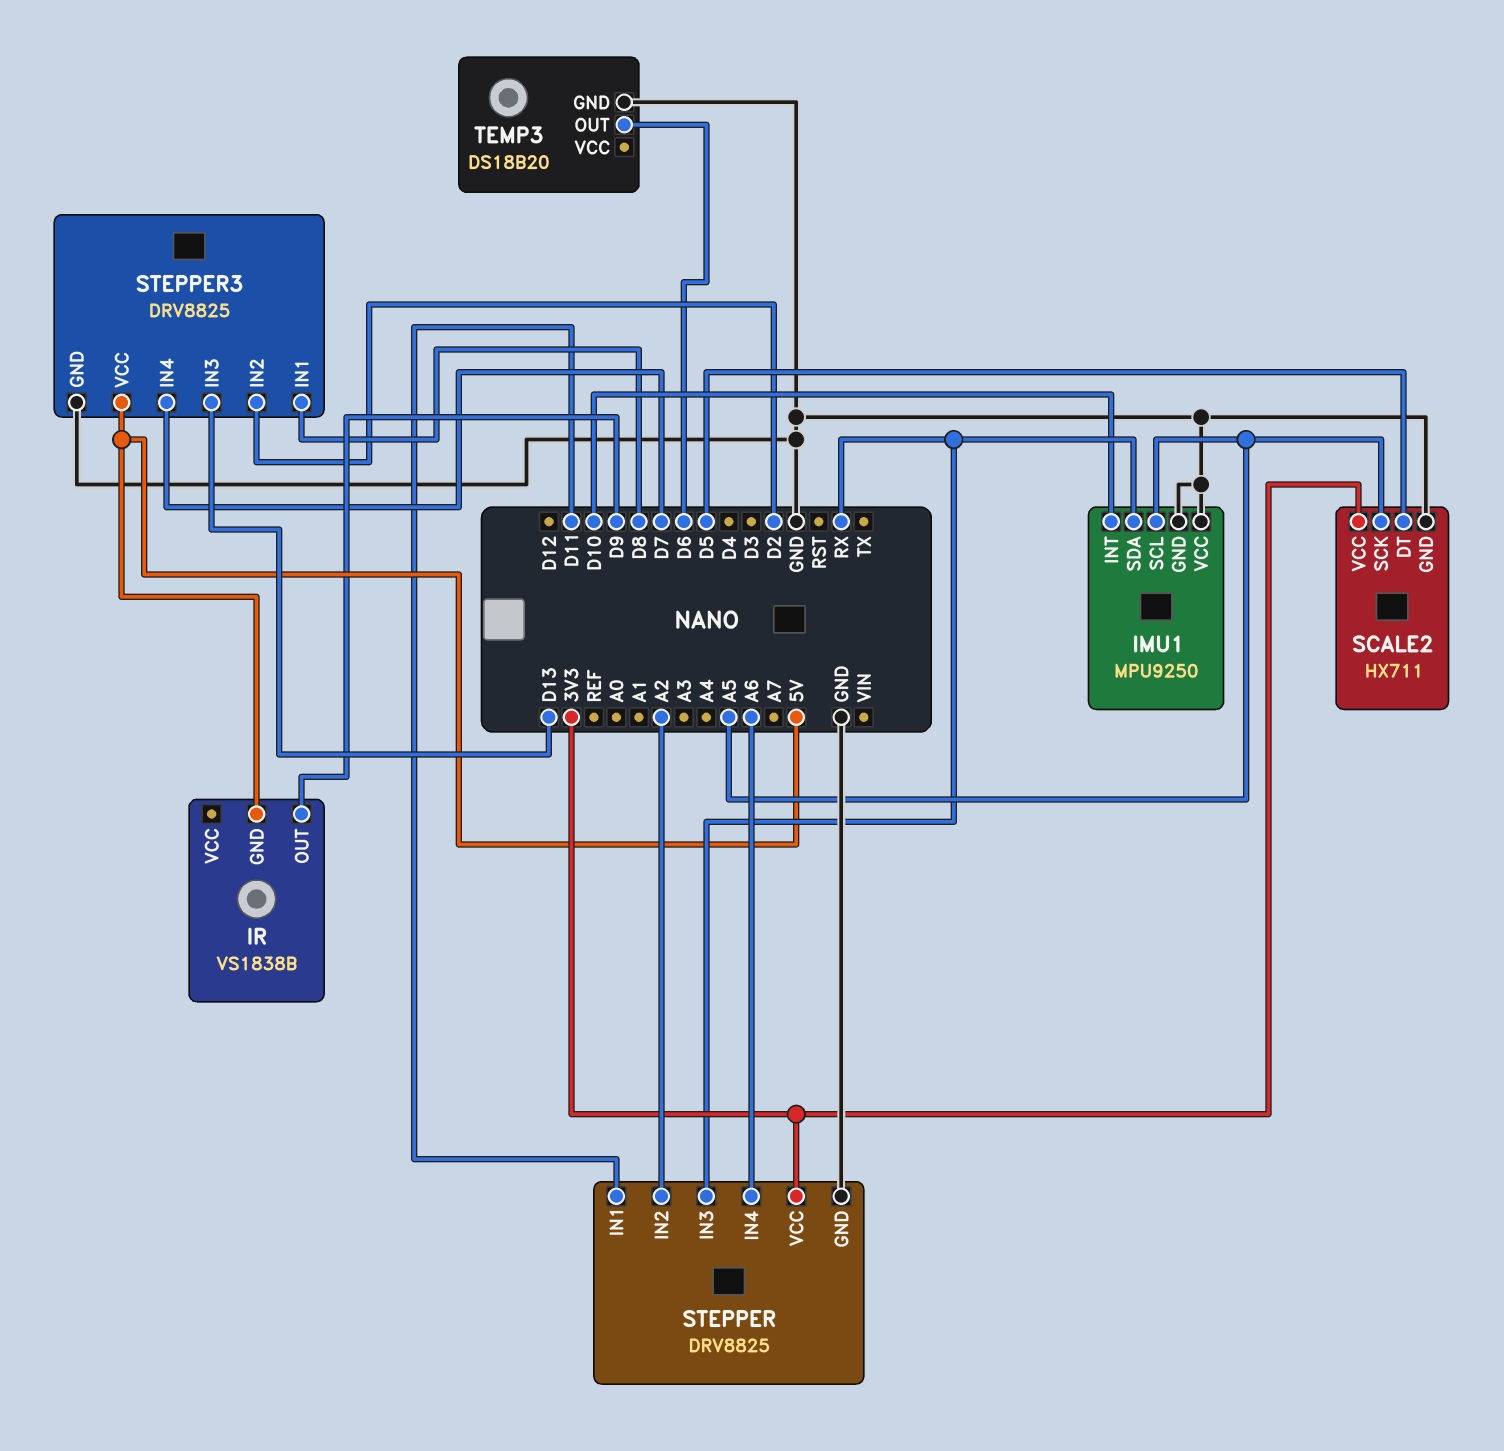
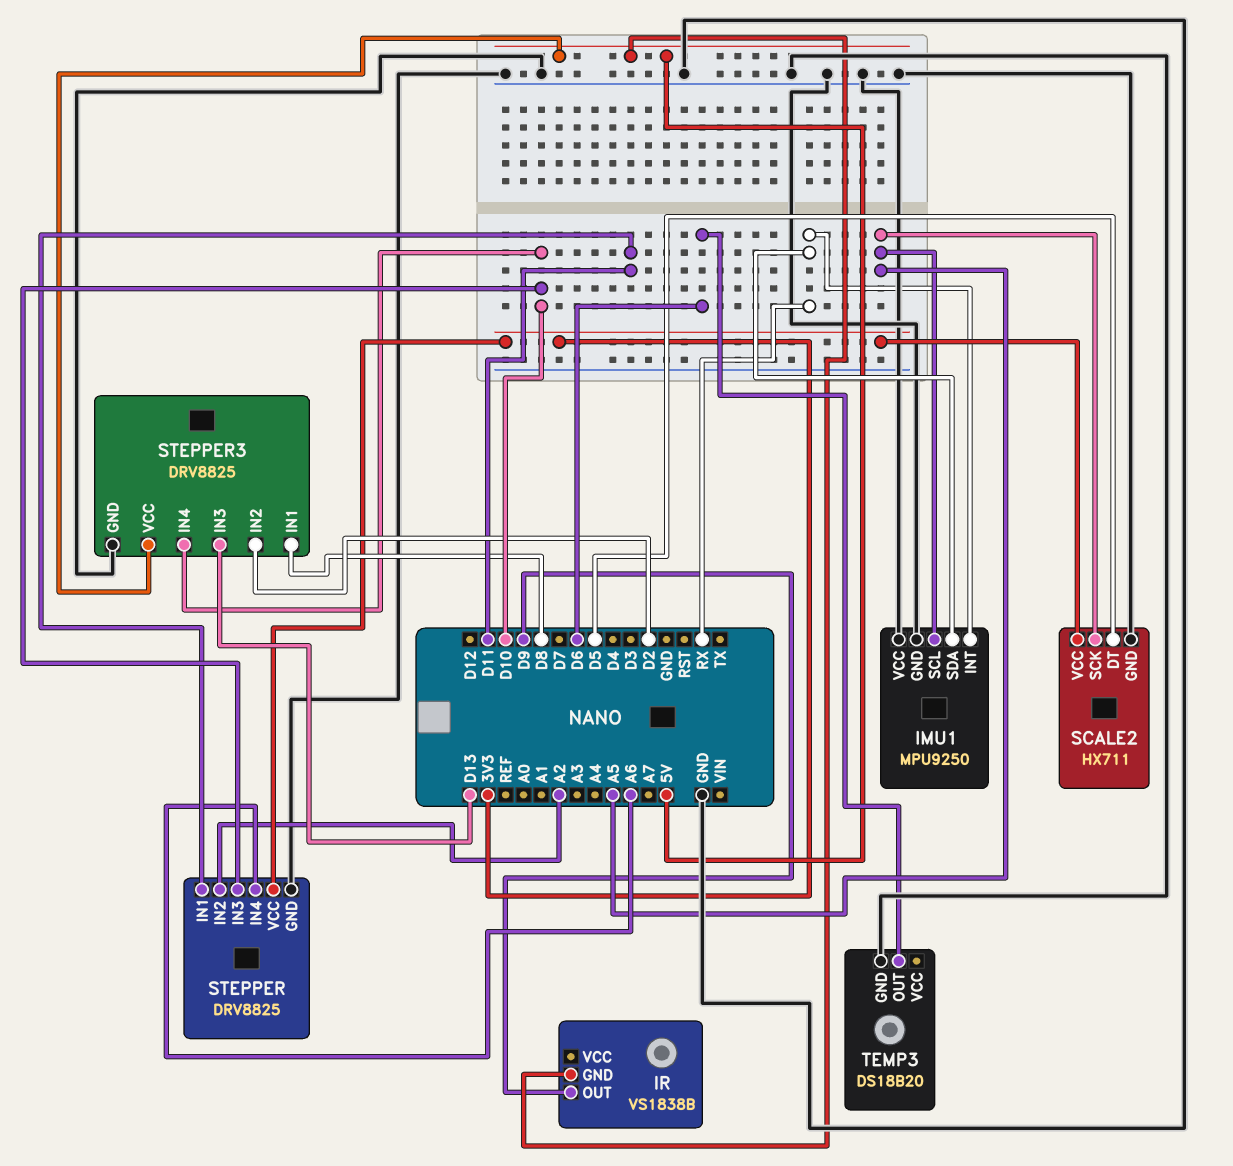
IMU1 pin INT: D10 -> RX
STEPPER pin IN3: RX -> D10
STEPPER3 pin IN4: D7 -> D10

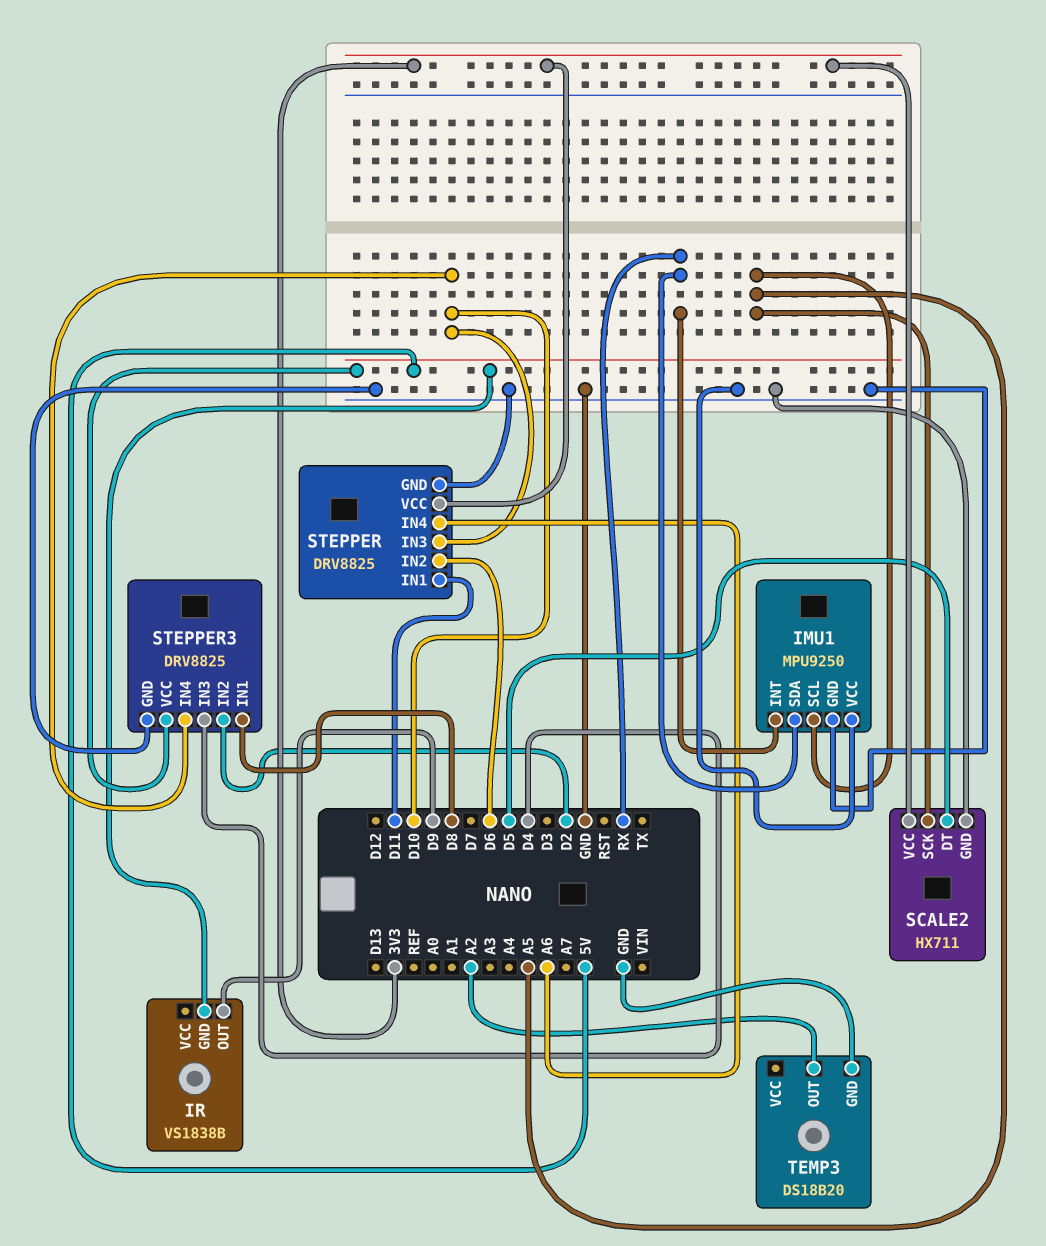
STEPPER pin IN2: A2 -> D6
STEPPER3 pin IN3: D13 -> D4
TEMP3 pin OUT: D6 -> A2

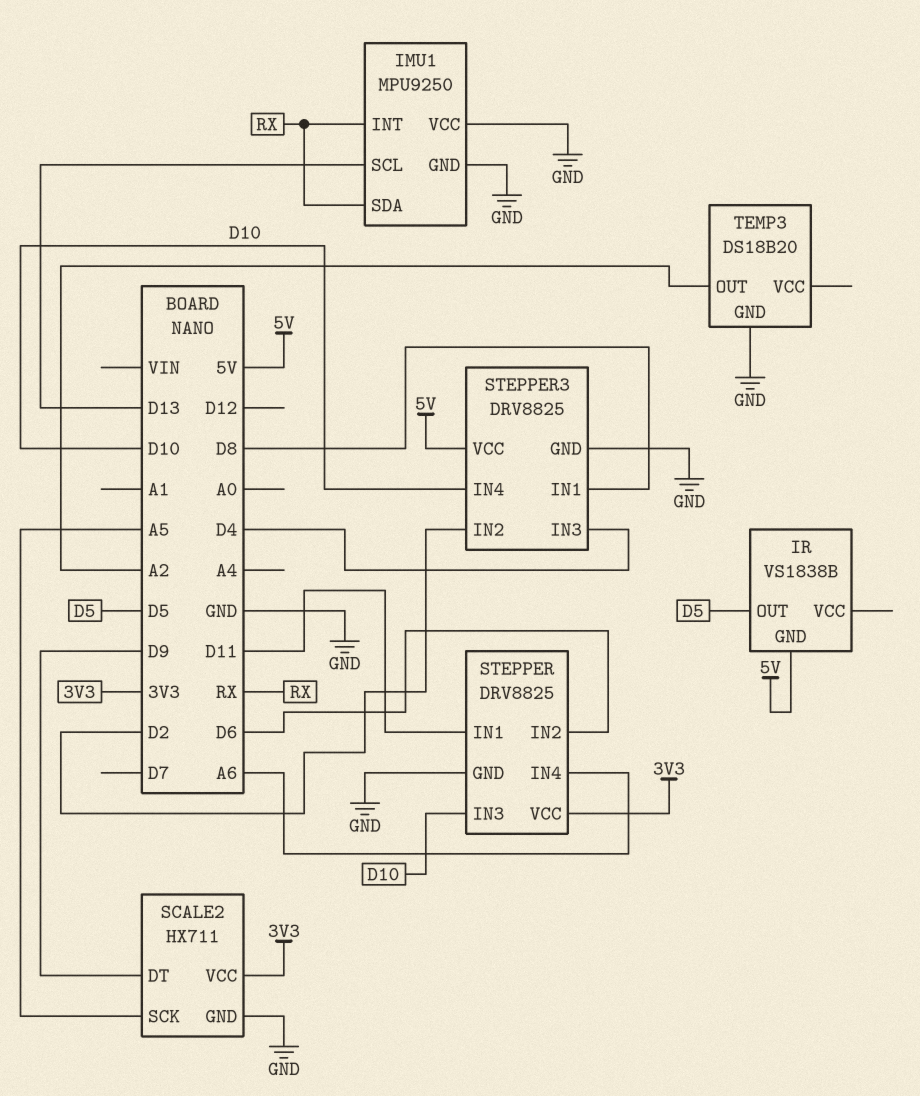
IMU1 pin SCL: A5 -> D13
IR pin OUT: D9 -> D5
SCALE2 pin DT: D5 -> D9

